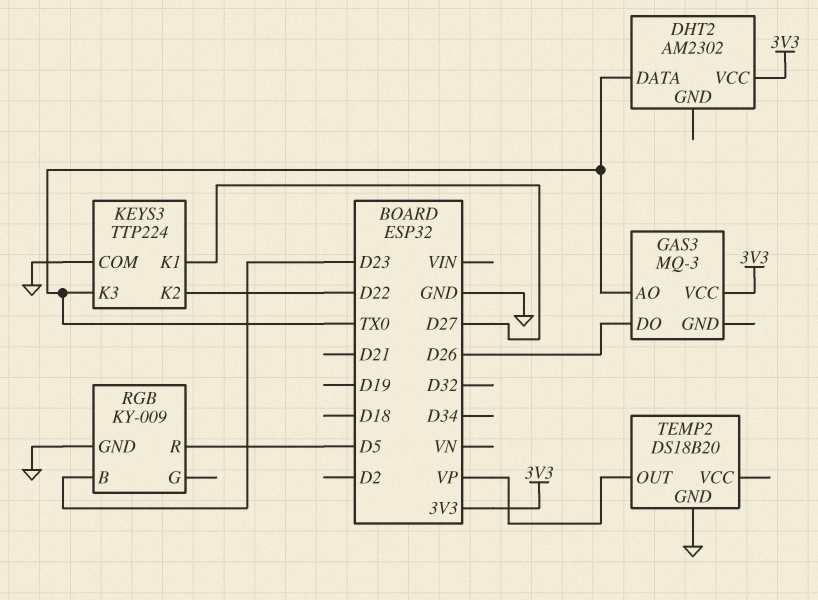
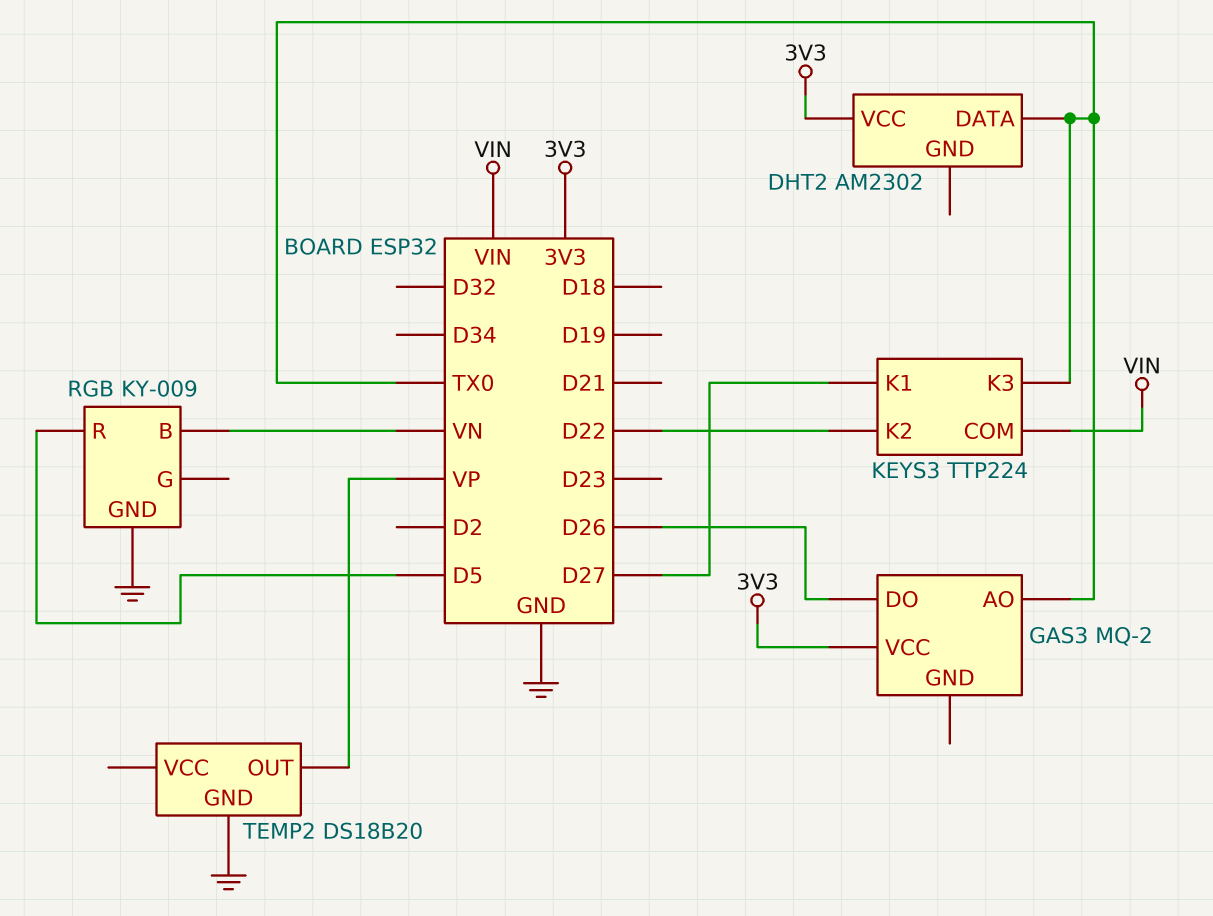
GAS3: MQ-3 -> MQ-2
KEYS3 pin COM: GND -> VIN
RGB pin B: D23 -> VN

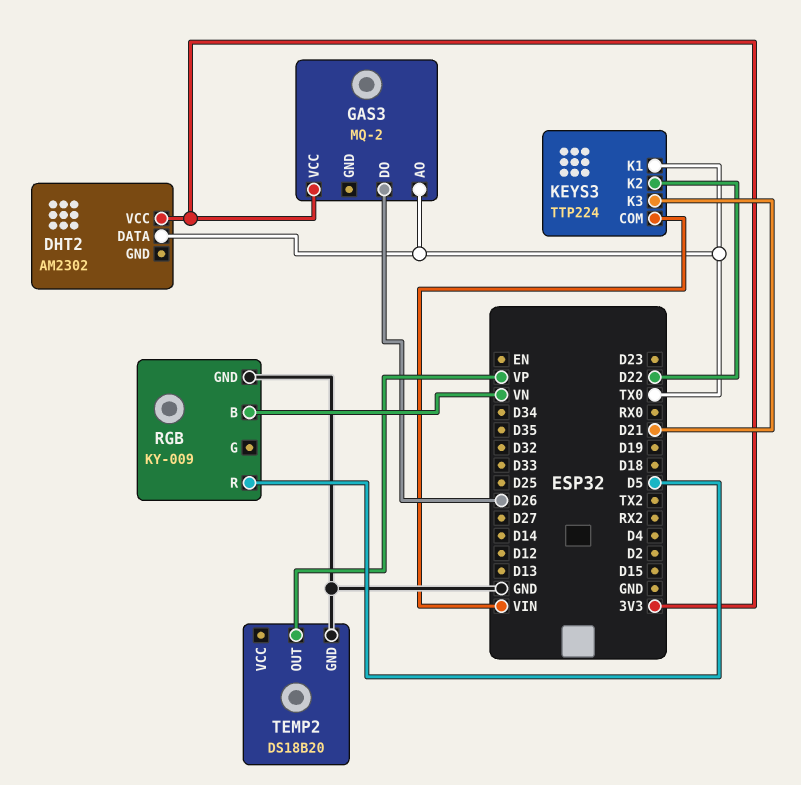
KEYS3 pin K1: D27 -> TX0
KEYS3 pin K3: TX0 -> D21

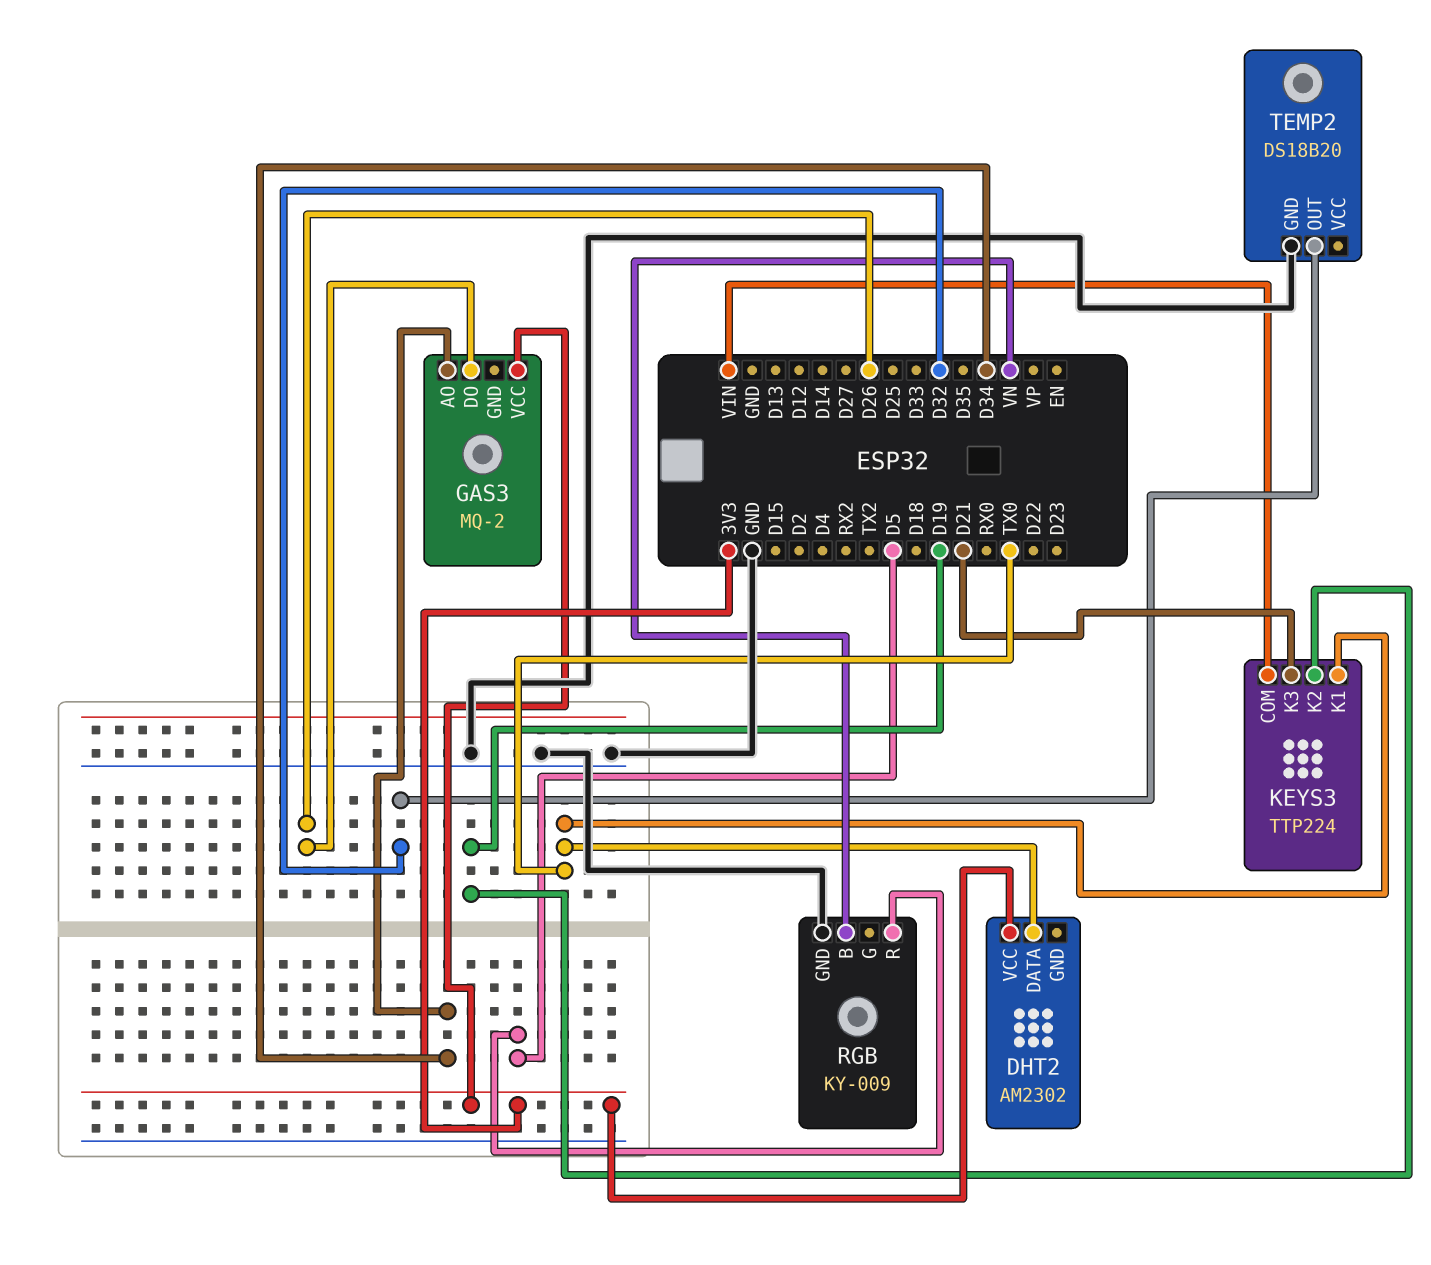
GAS3 pin AO: TX0 -> D34
KEYS3 pin K2: D22 -> D19
TEMP2 pin OUT: VP -> D32

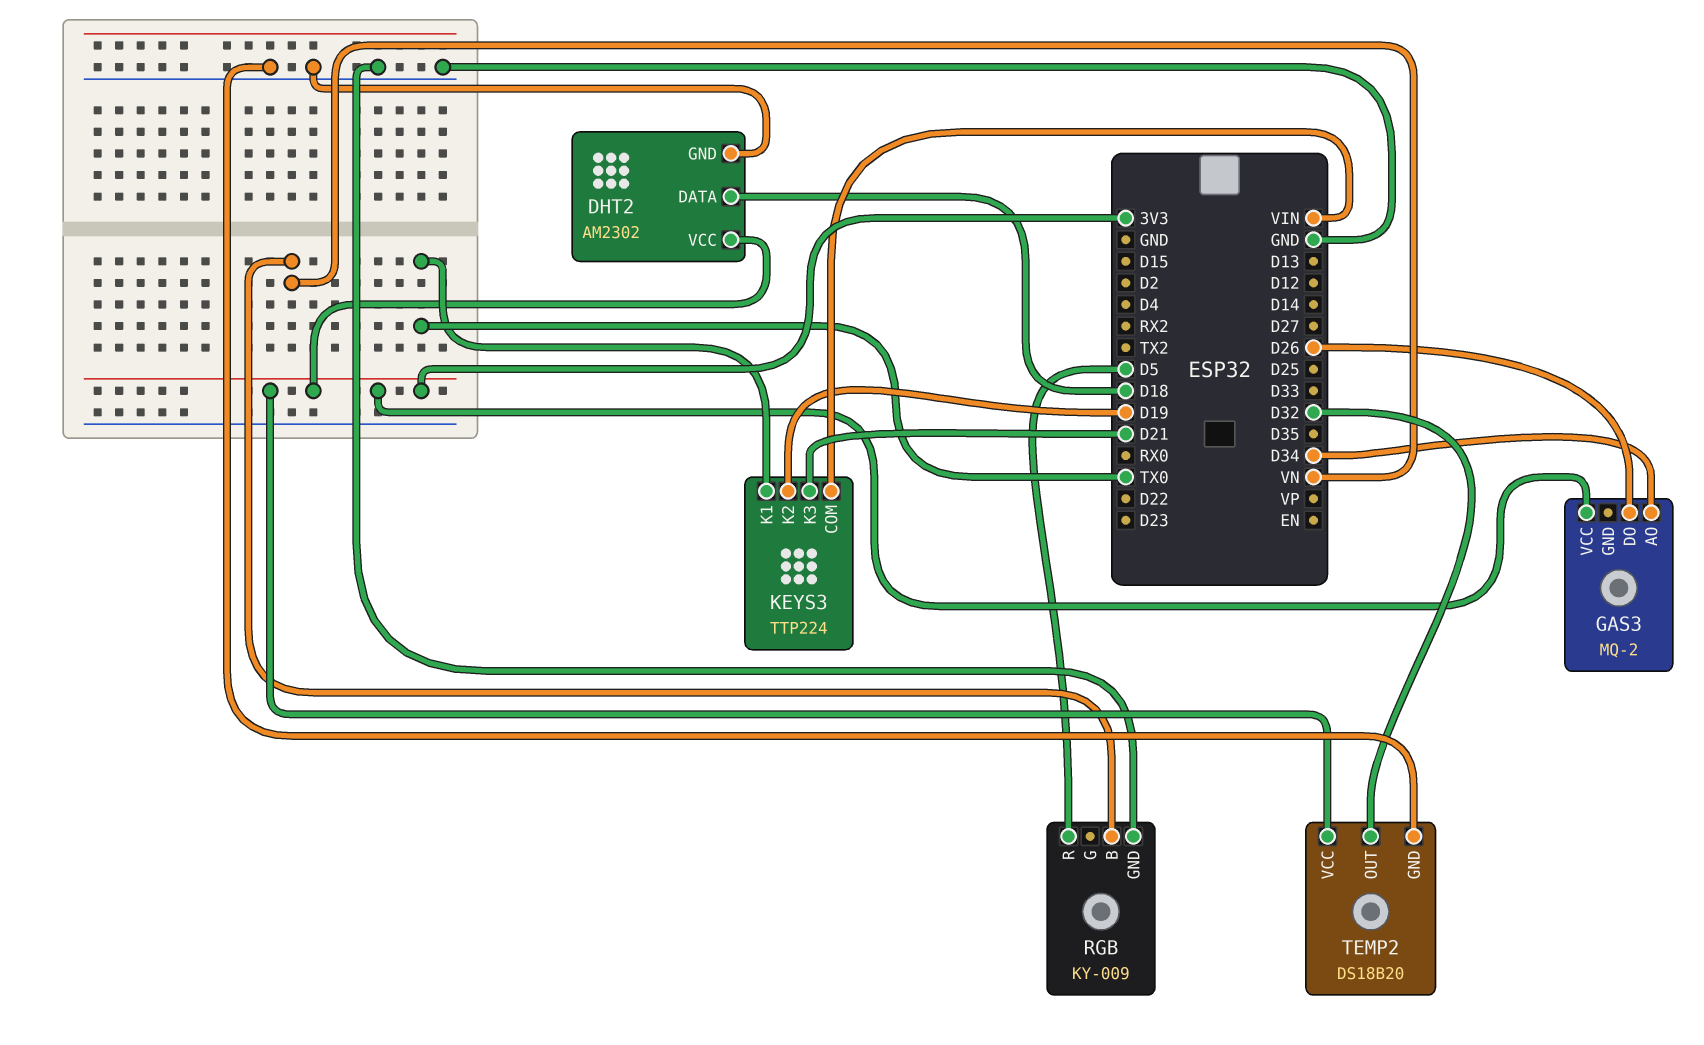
DHT2 pin DATA: TX0 -> D18
DHT2 pin GND: none -> GND
TEMP2 pin VCC: none -> 3V3

